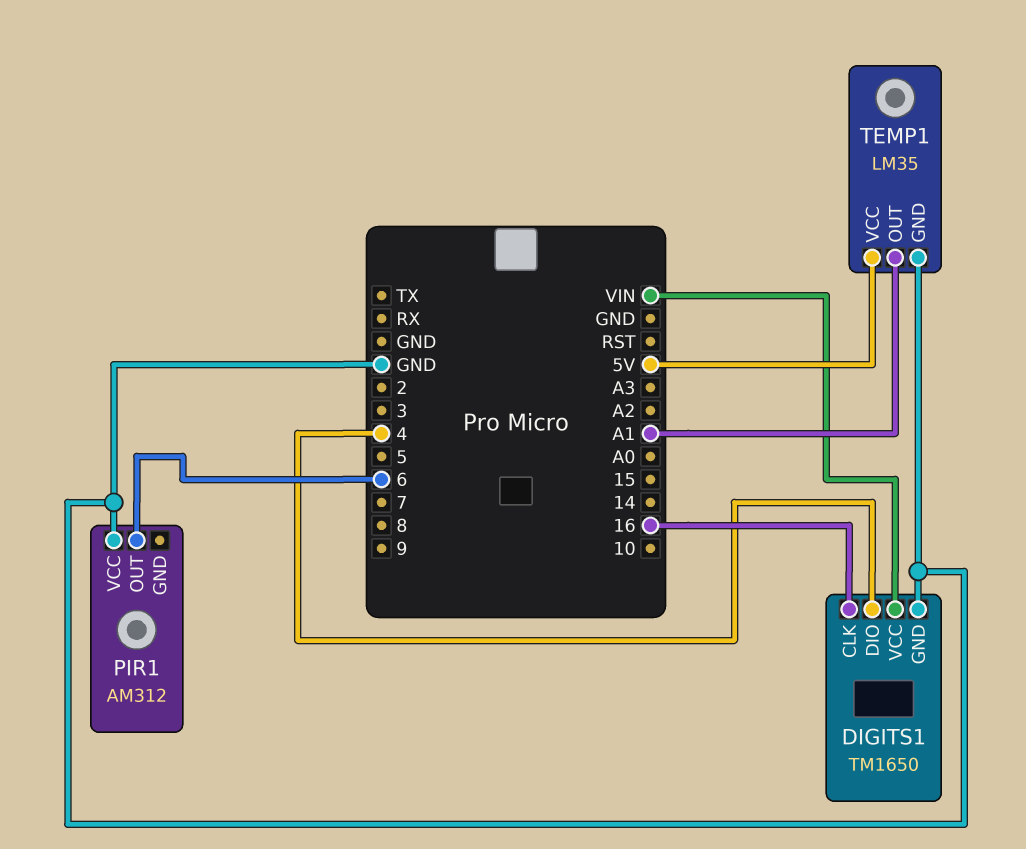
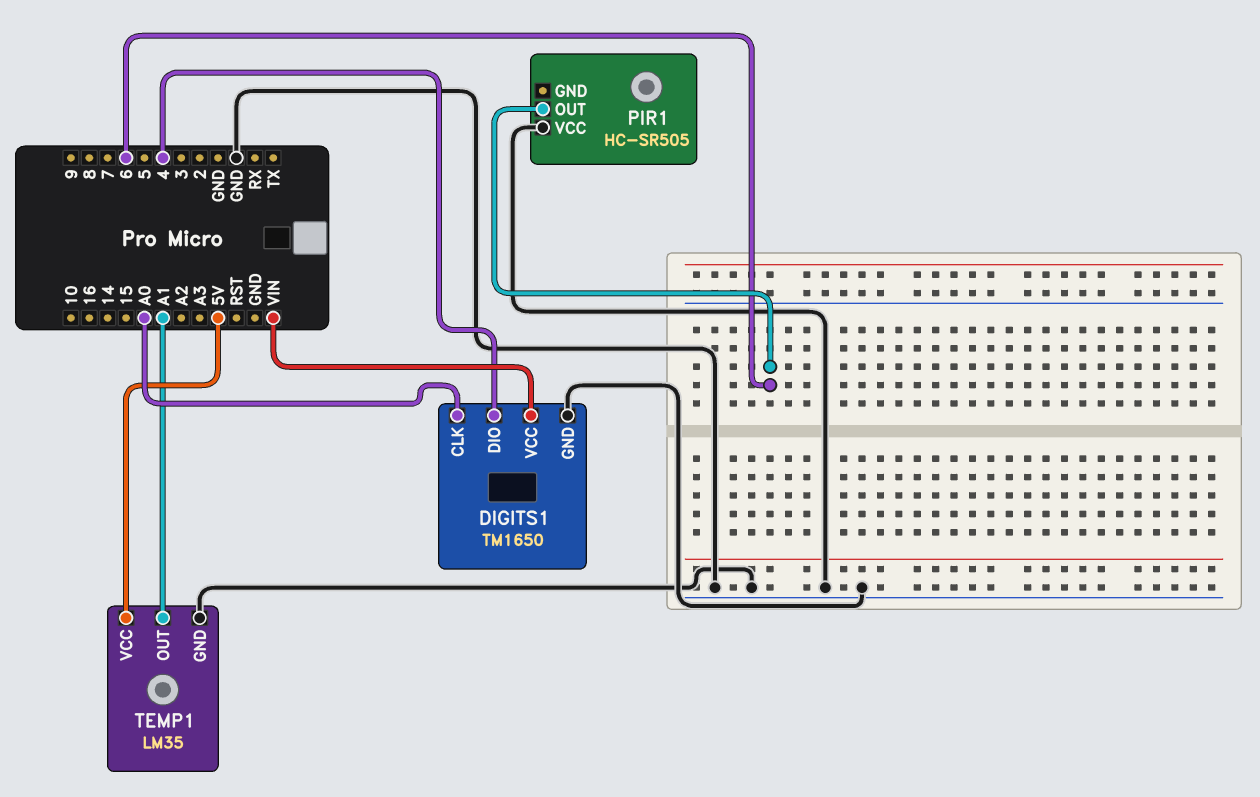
DIGITS1 pin CLK: 16 -> A0
PIR1: AM312 -> HC-SR505

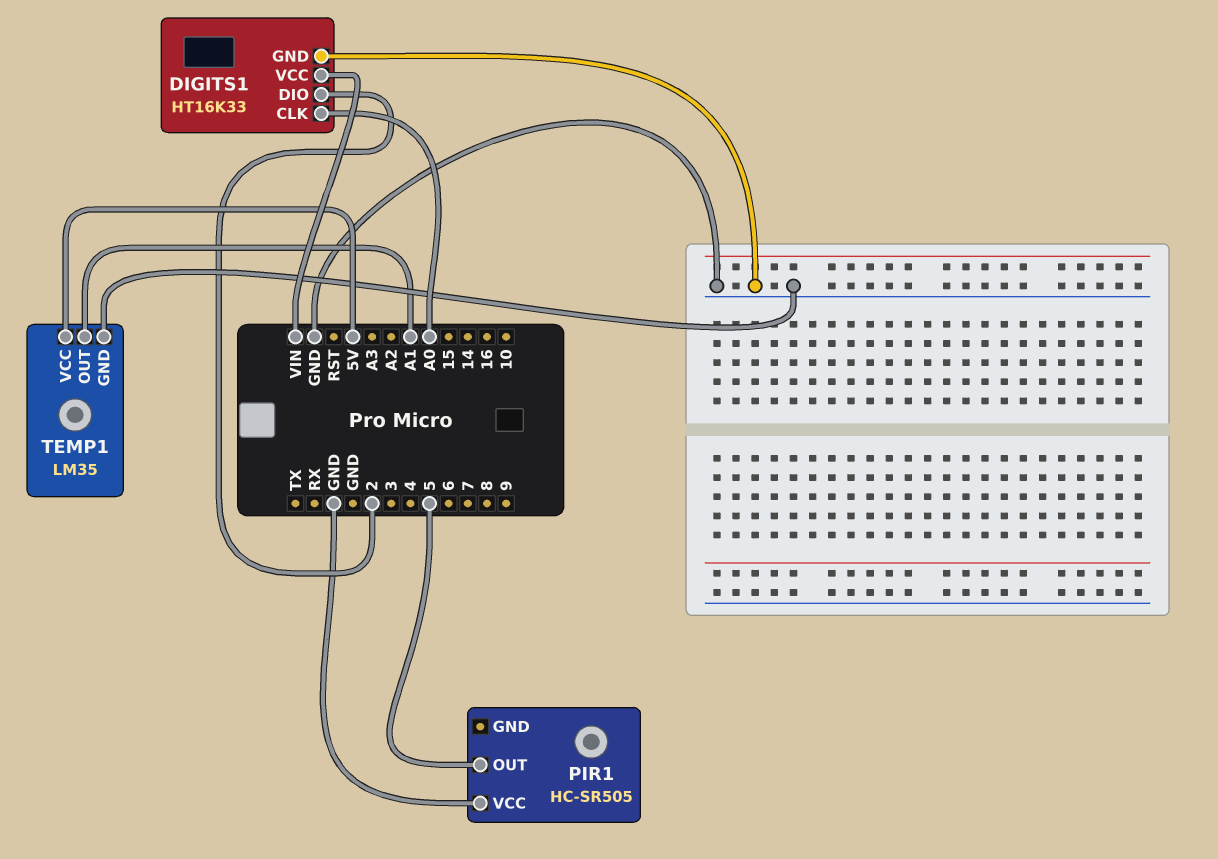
DIGITS1: TM1650 -> HT16K33
DIGITS1 pin DIO: 4 -> 2
PIR1 pin OUT: 6 -> 5

